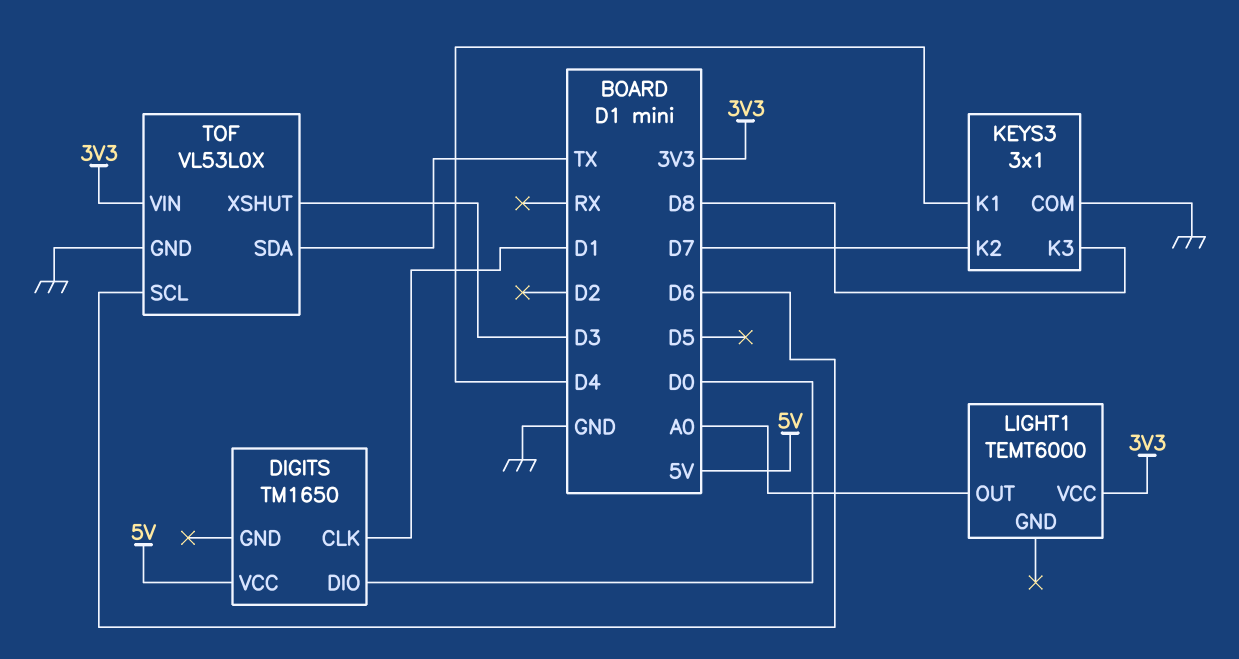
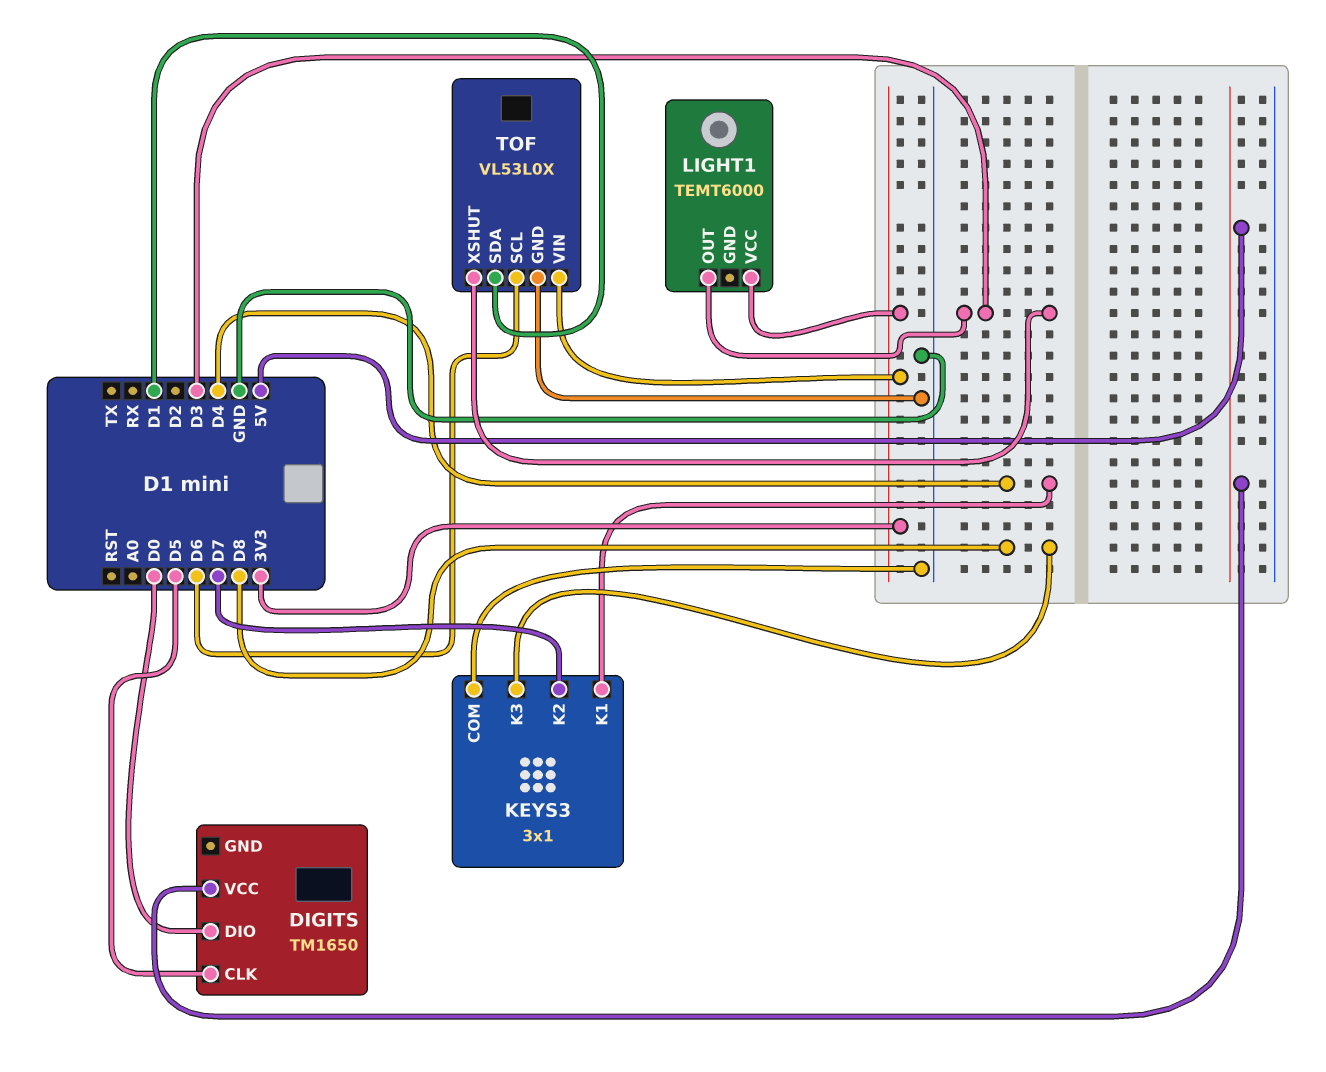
DIGITS pin CLK: D1 -> D5
LIGHT1 pin OUT: A0 -> D3
TOF pin SDA: TX -> D1

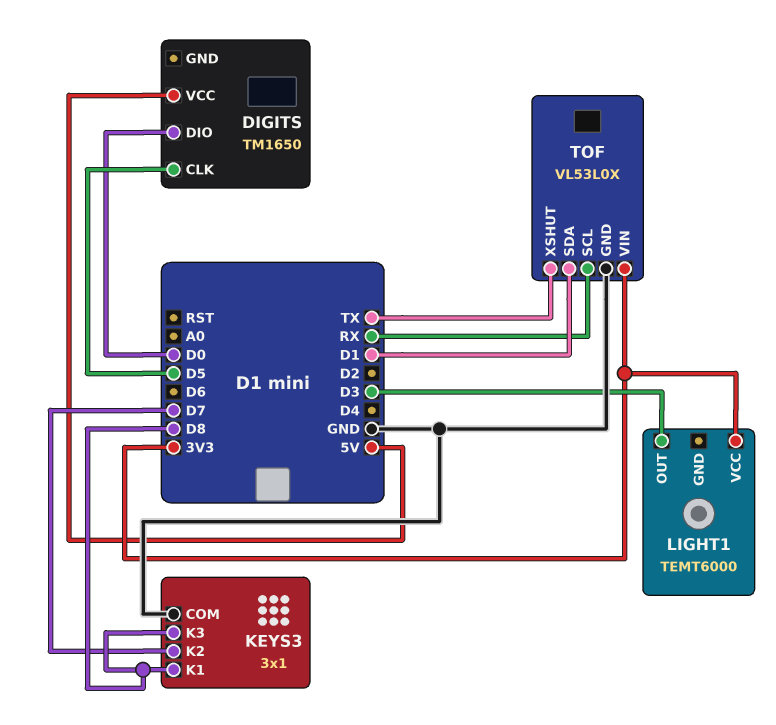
KEYS3 pin K1: D4 -> D8
TOF pin SCL: D6 -> RX
TOF pin XSHUT: D3 -> TX

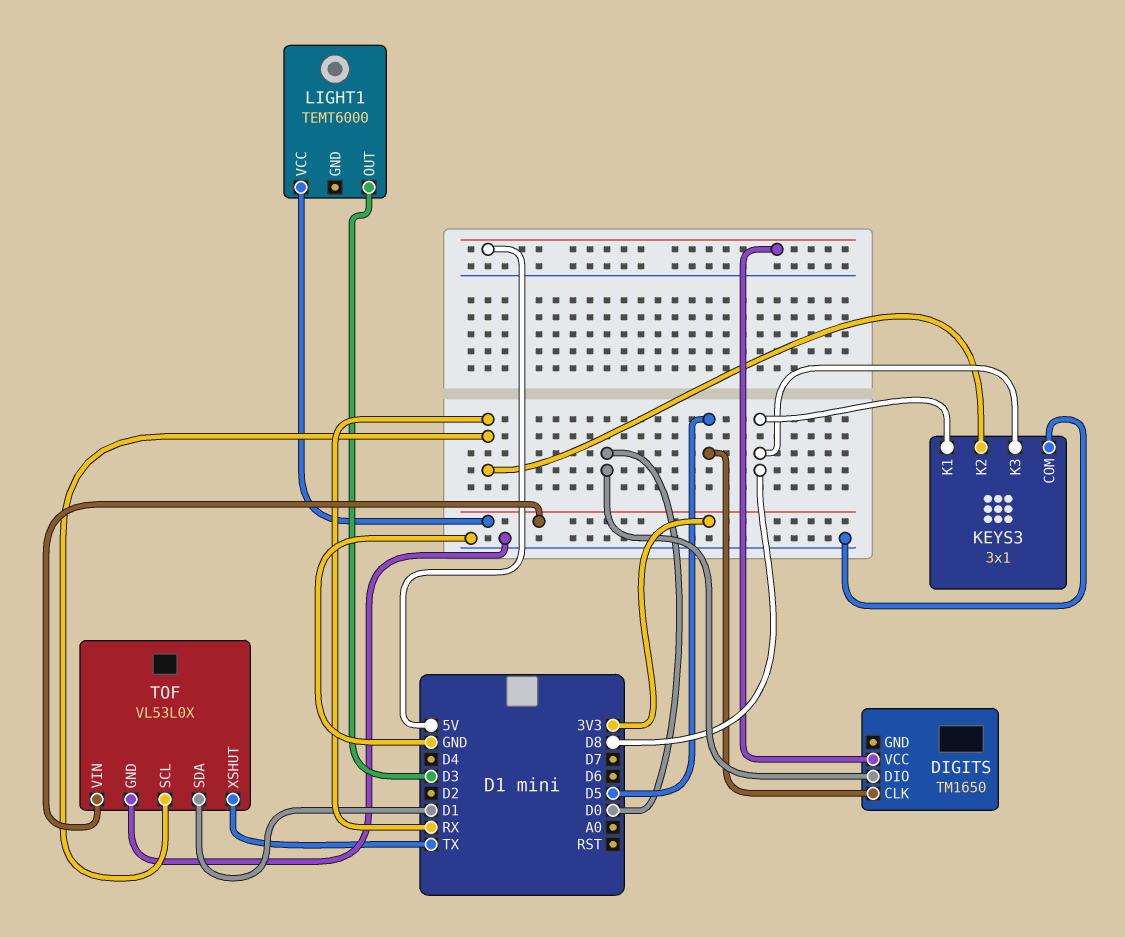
KEYS3 pin K2: D7 -> RX

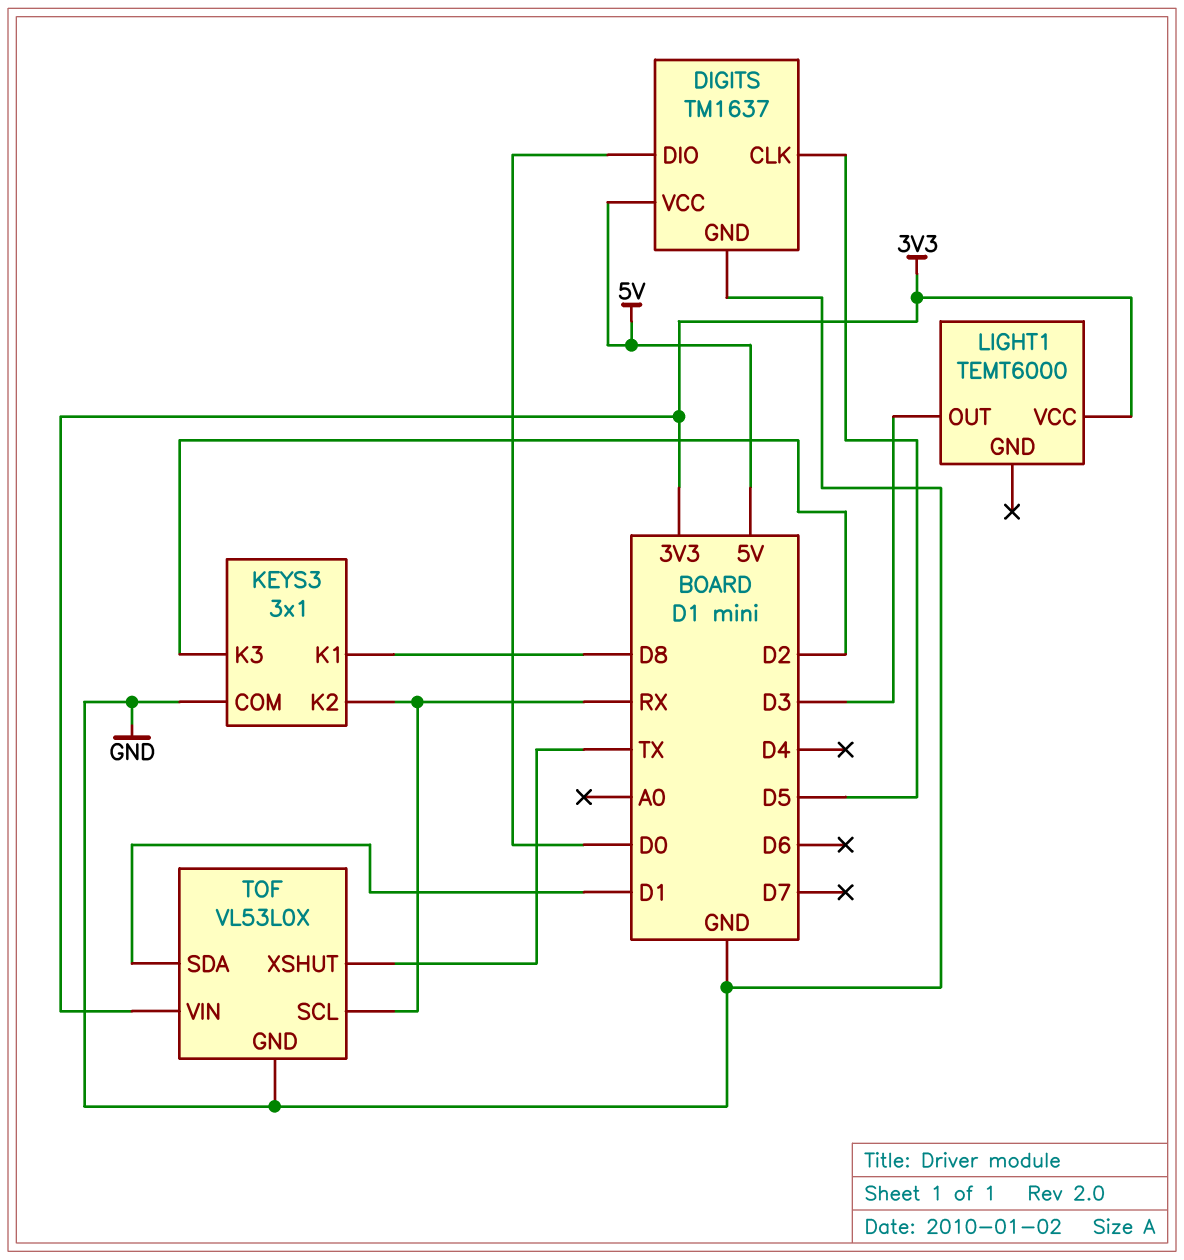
DIGITS: TM1650 -> TM1637
DIGITS pin GND: none -> GND
KEYS3 pin K3: D8 -> D2

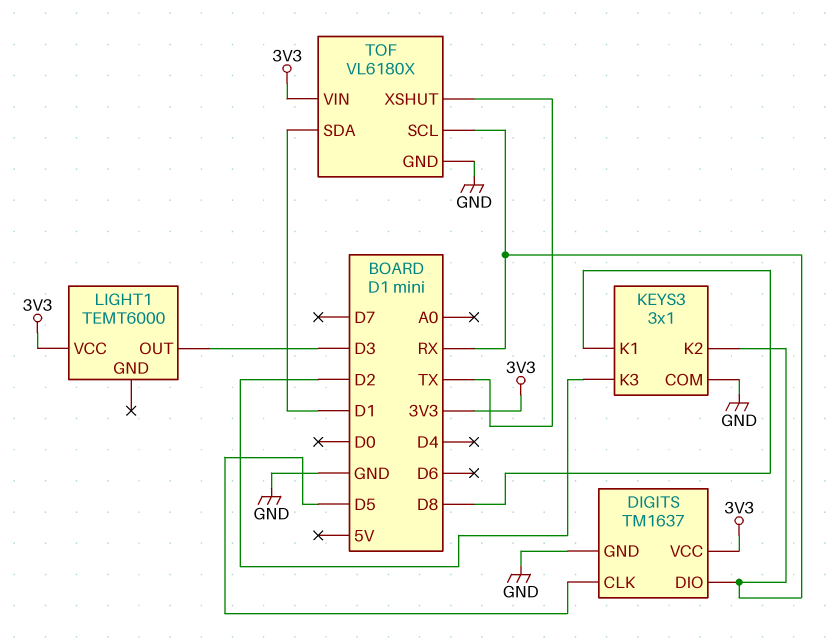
DIGITS pin DIO: D0 -> RX
DIGITS pin VCC: 5V -> 3V3
TOF: VL53L0X -> VL6180X

